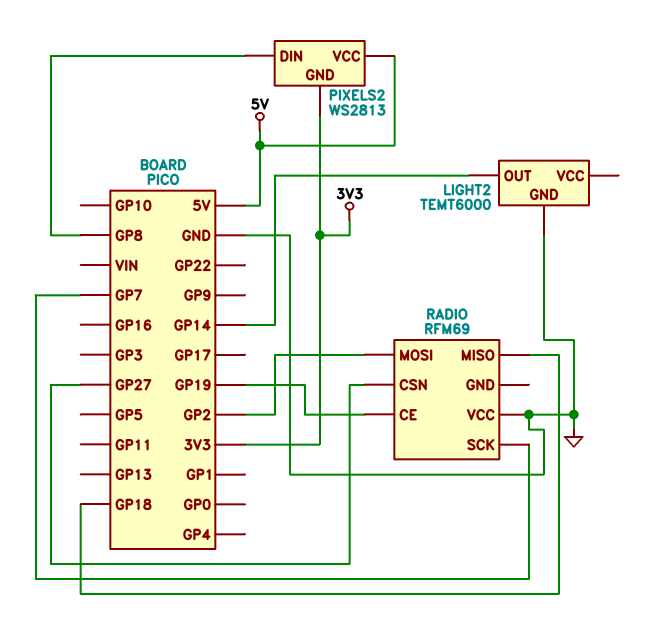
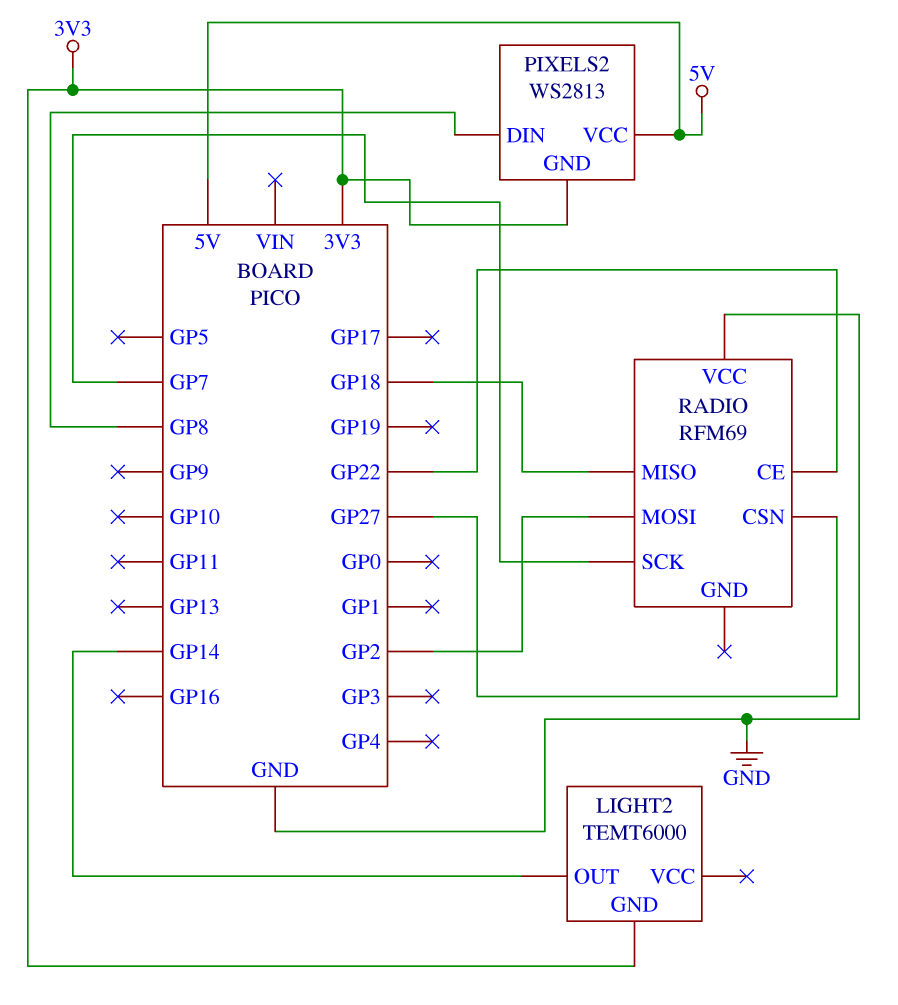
LIGHT2 pin GND: GND -> 3V3
RADIO pin CE: GP19 -> GP22

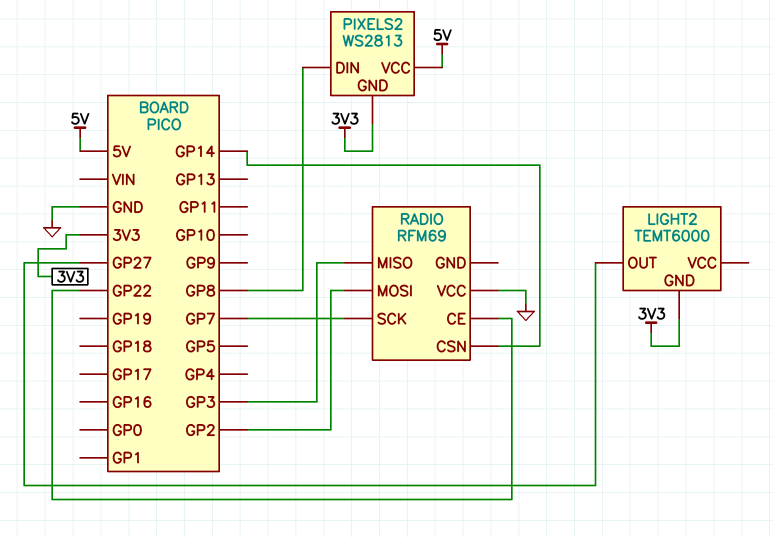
LIGHT2 pin OUT: GP14 -> GP27
RADIO pin CSN: GP27 -> GP14
RADIO pin MISO: GP18 -> GP3

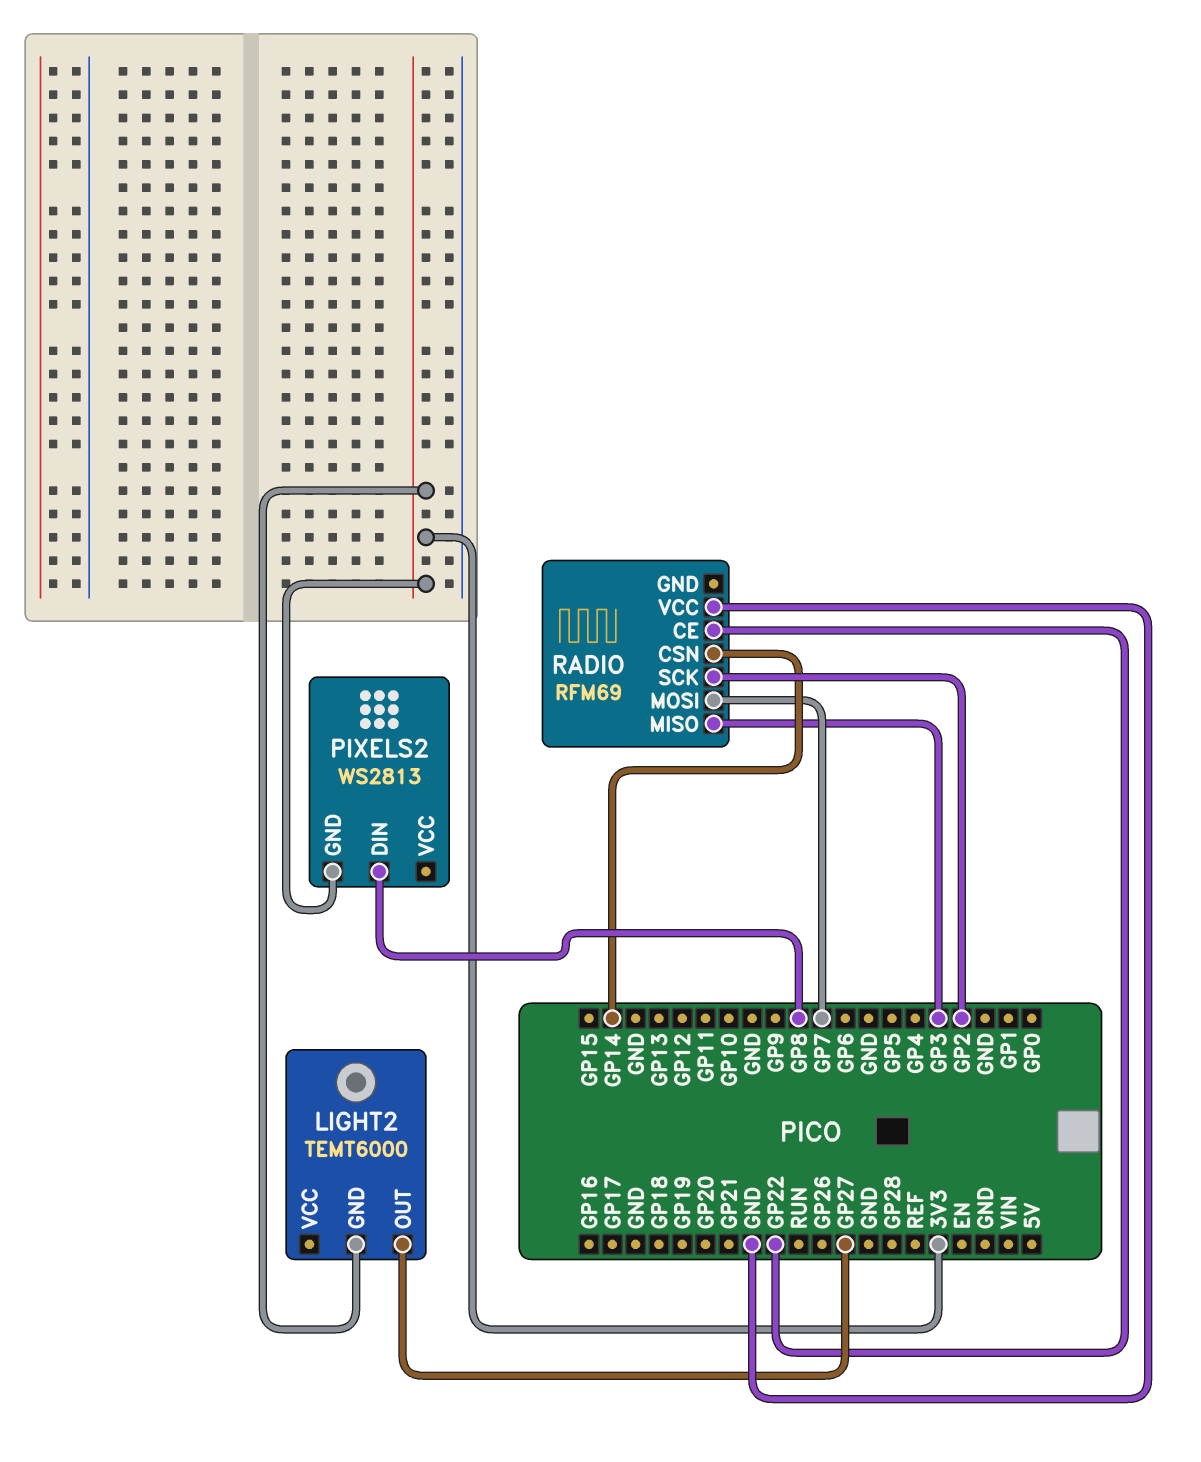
PIXELS2 pin VCC: 5V -> none
RADIO pin MOSI: GP2 -> GP7
RADIO pin SCK: GP7 -> GP2

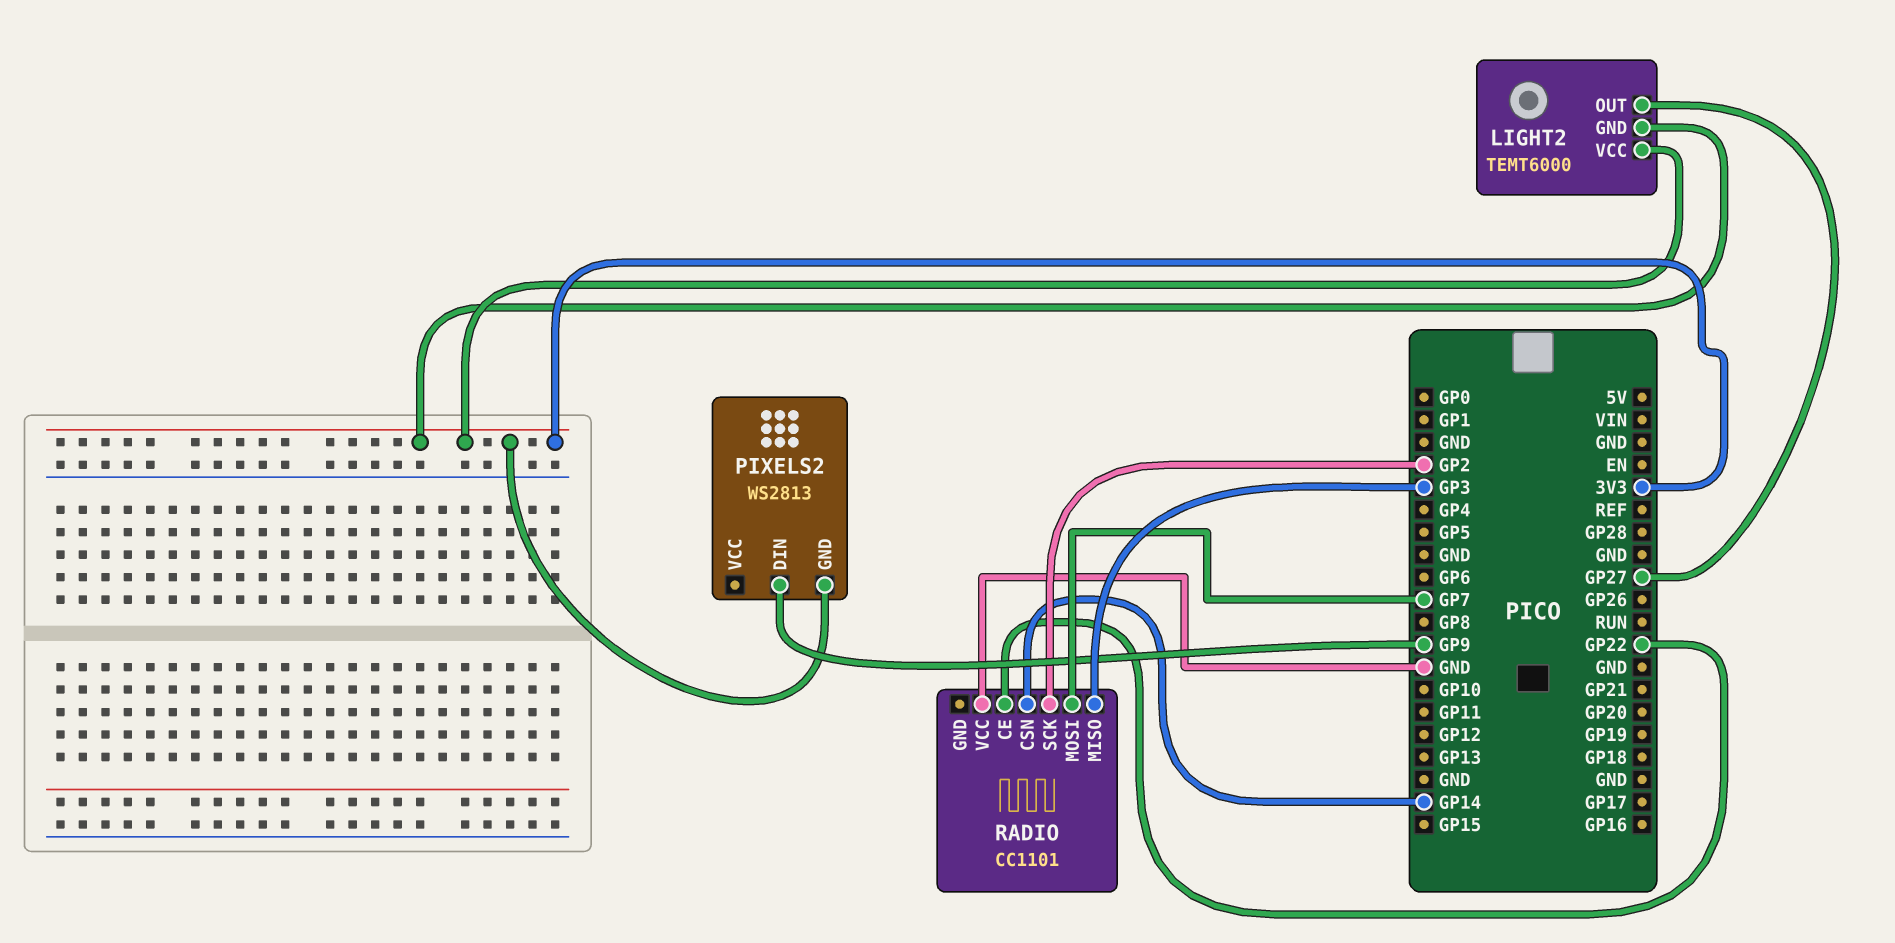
LIGHT2 pin VCC: none -> 3V3
PIXELS2 pin DIN: GP8 -> GP9
RADIO: RFM69 -> CC1101

